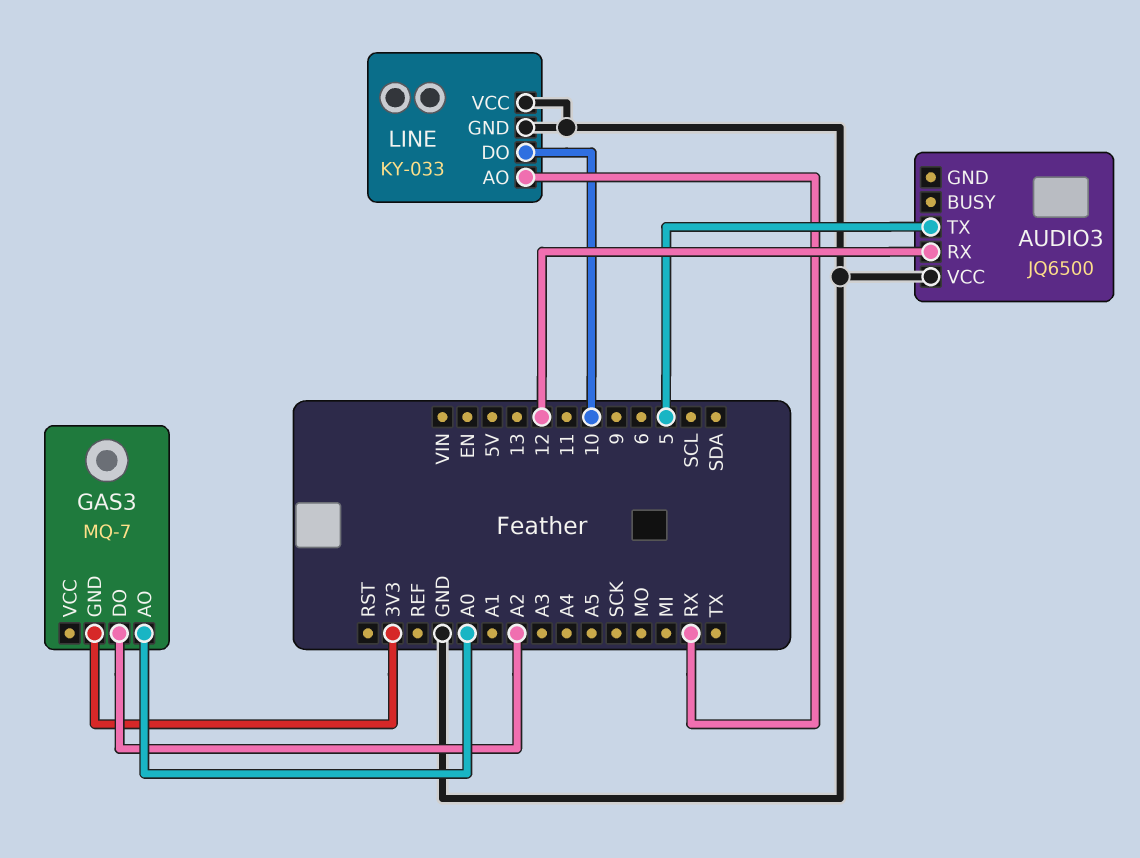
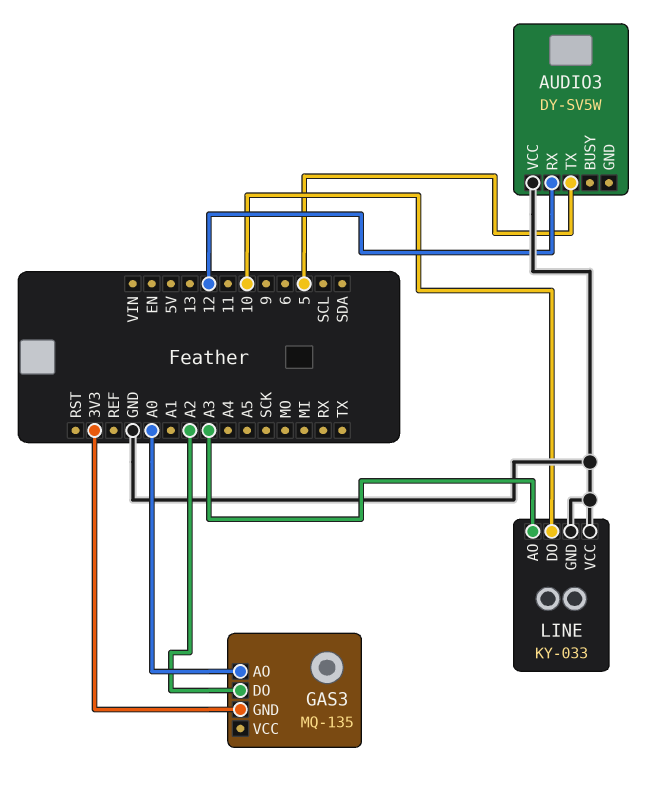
AUDIO3: JQ6500 -> DY-SV5W
GAS3: MQ-7 -> MQ-135
LINE pin AO: RX -> A3

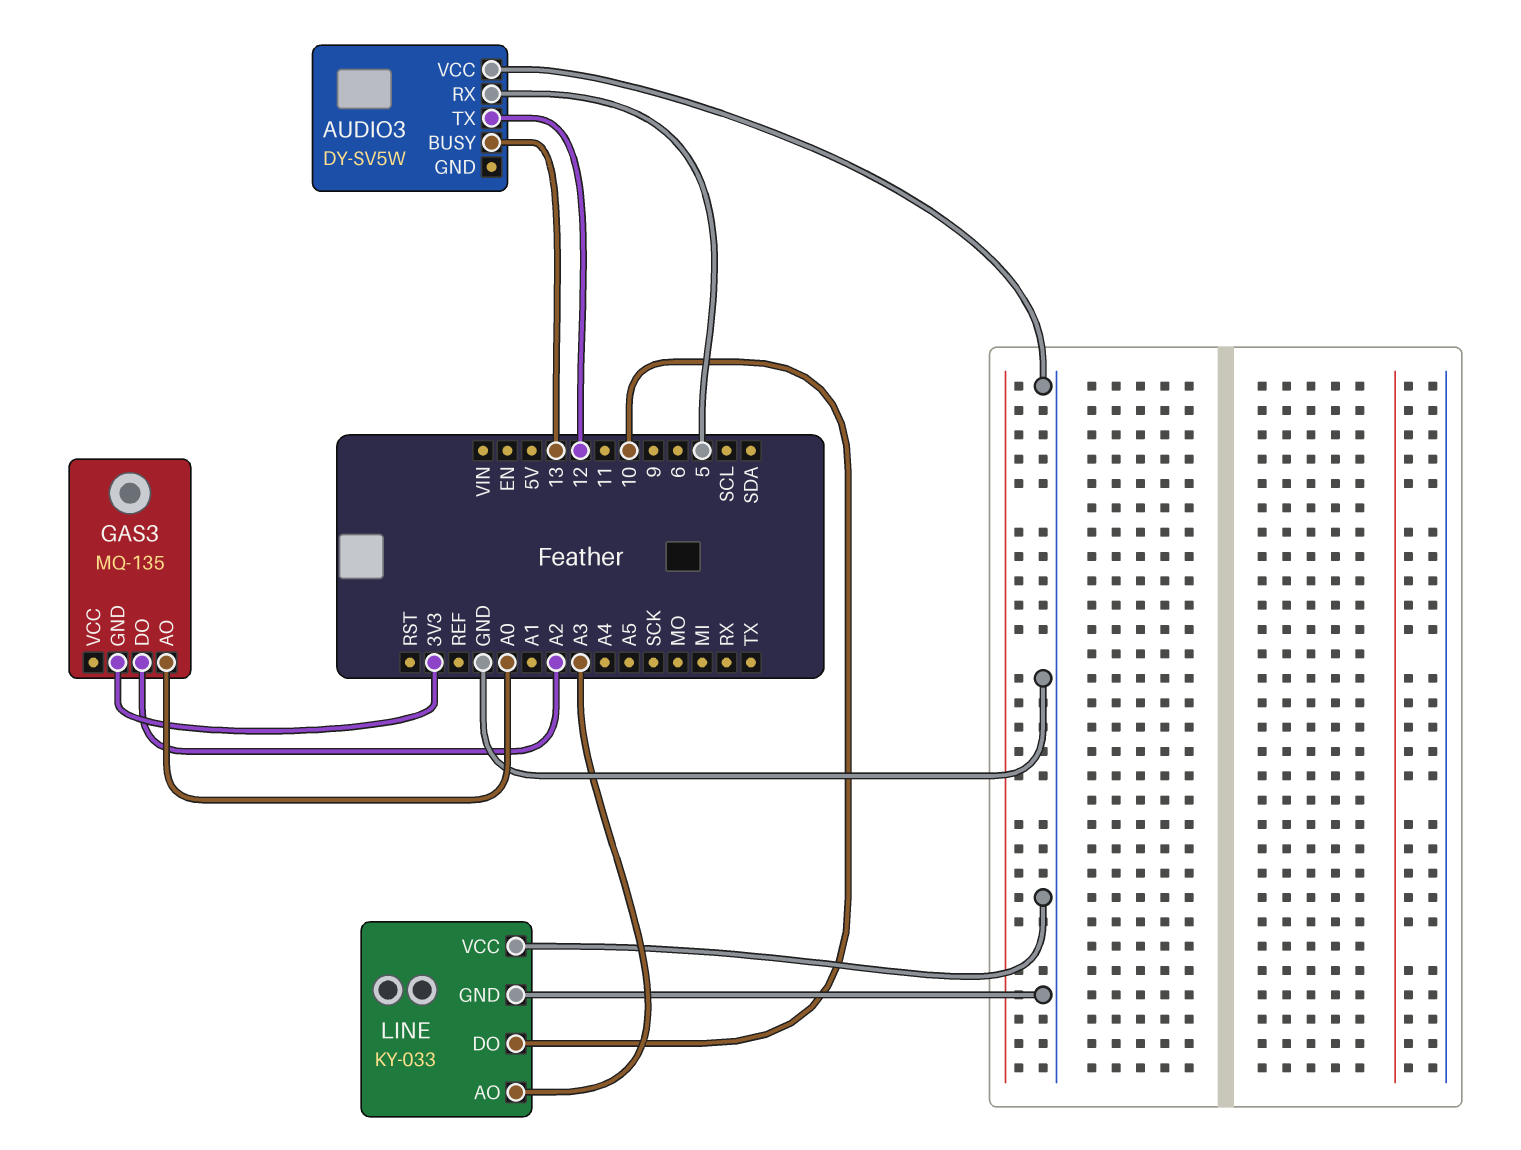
AUDIO3 pin BUSY: none -> 13
AUDIO3 pin RX: 12 -> 5
AUDIO3 pin TX: 5 -> 12

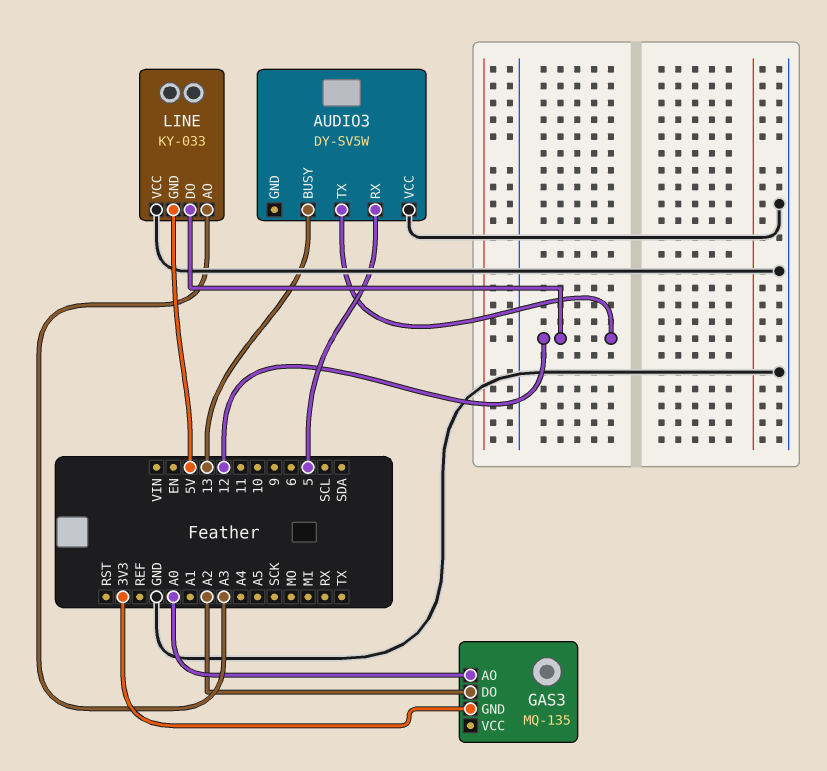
LINE pin DO: 10 -> 12
LINE pin GND: GND -> 5V

